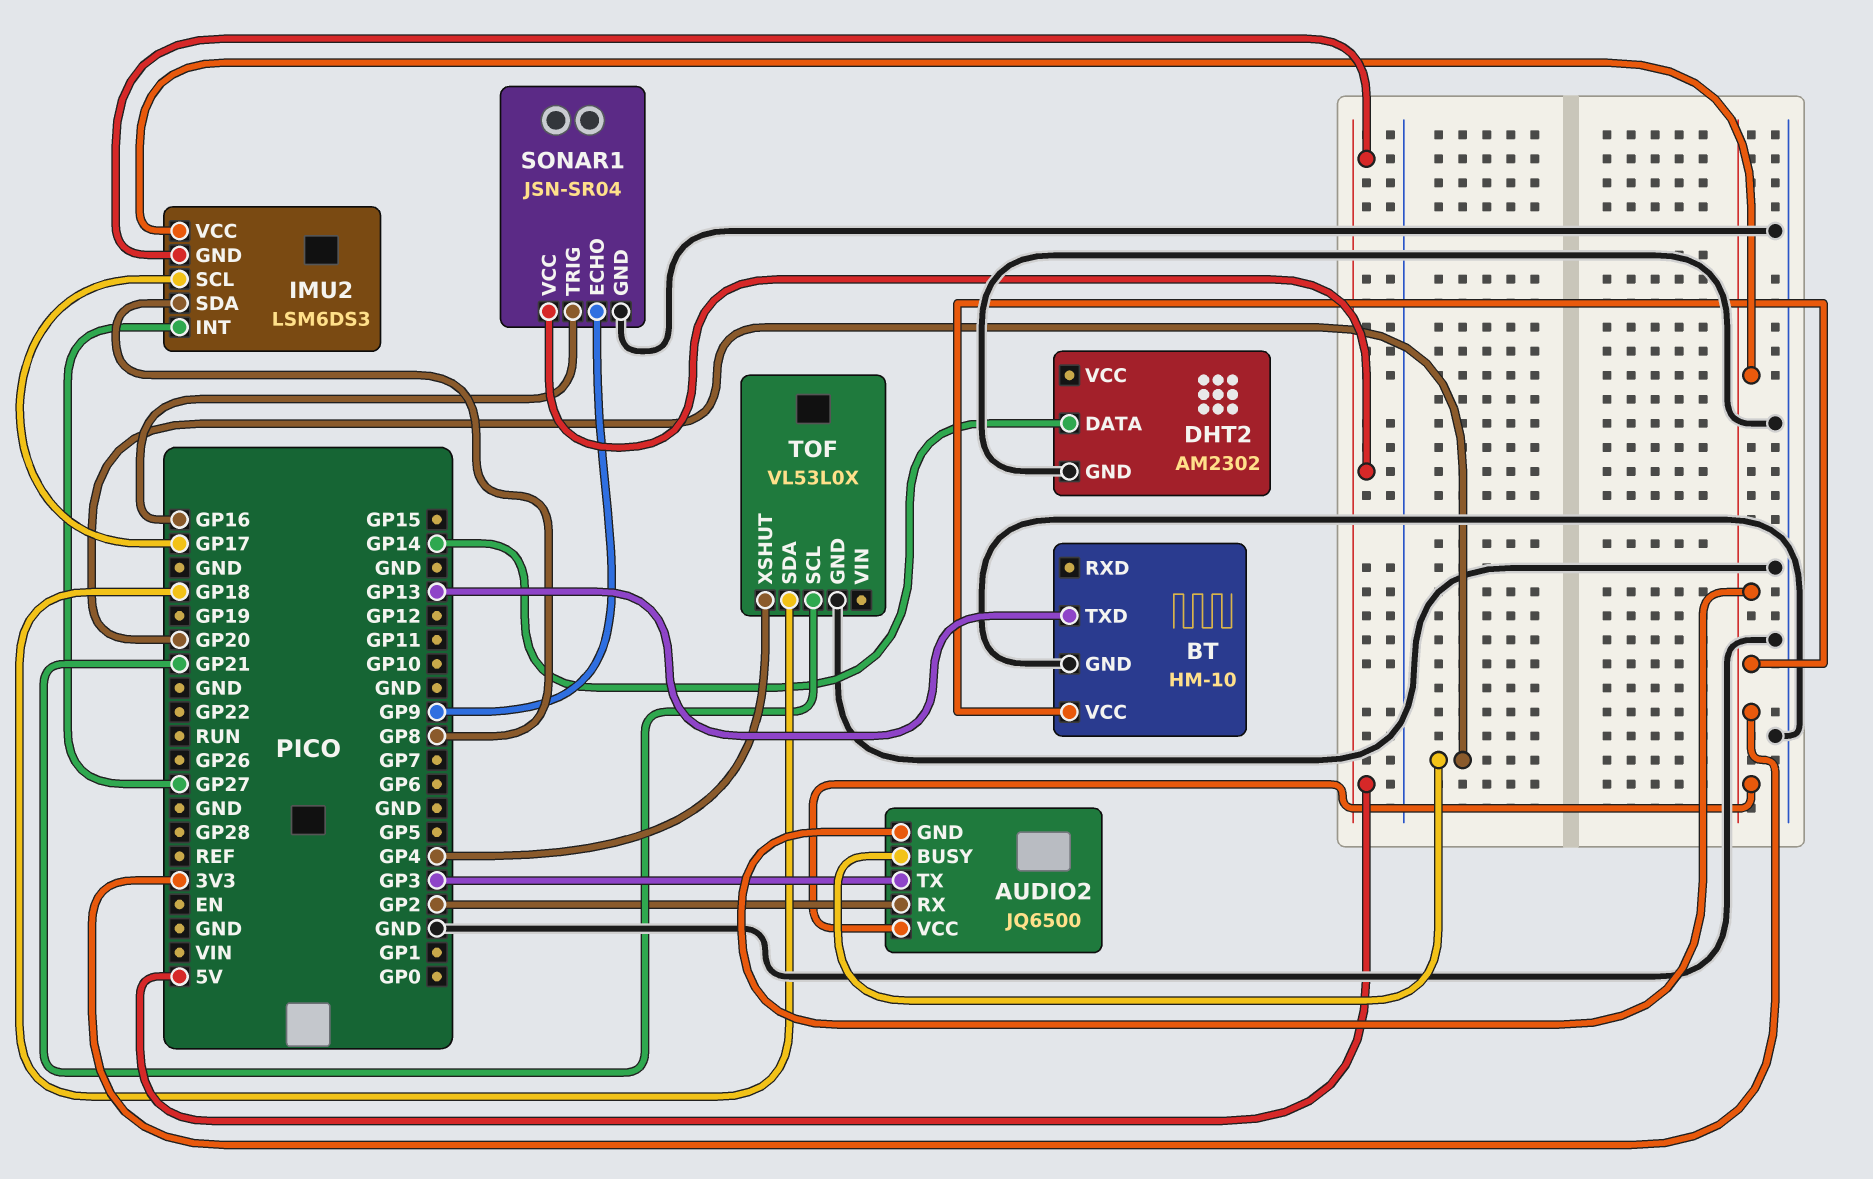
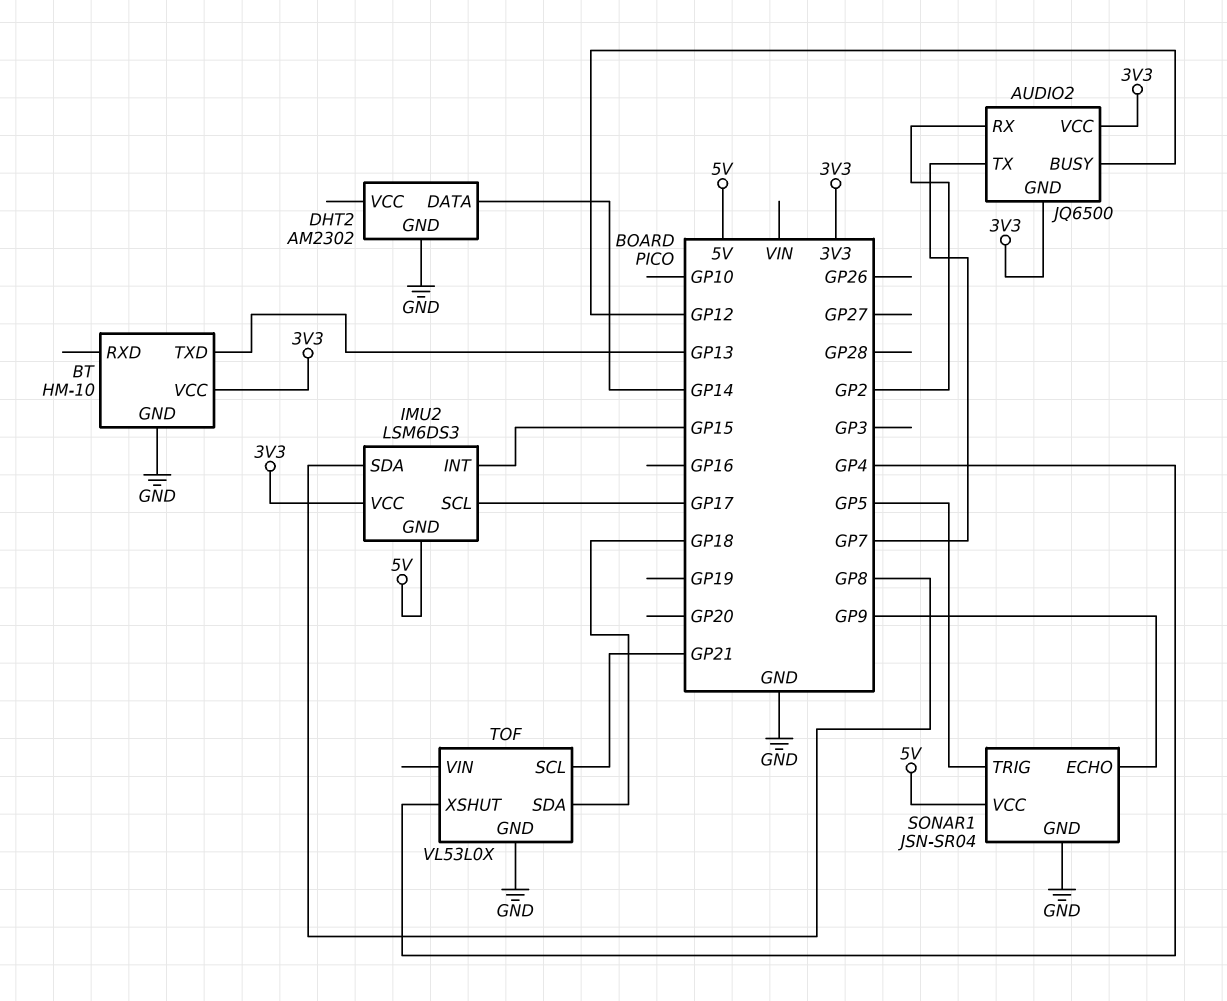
AUDIO2 pin BUSY: GP20 -> GP12
AUDIO2 pin TX: GP3 -> GP7
IMU2 pin INT: GP27 -> GP15
SONAR1 pin TRIG: GP16 -> GP5

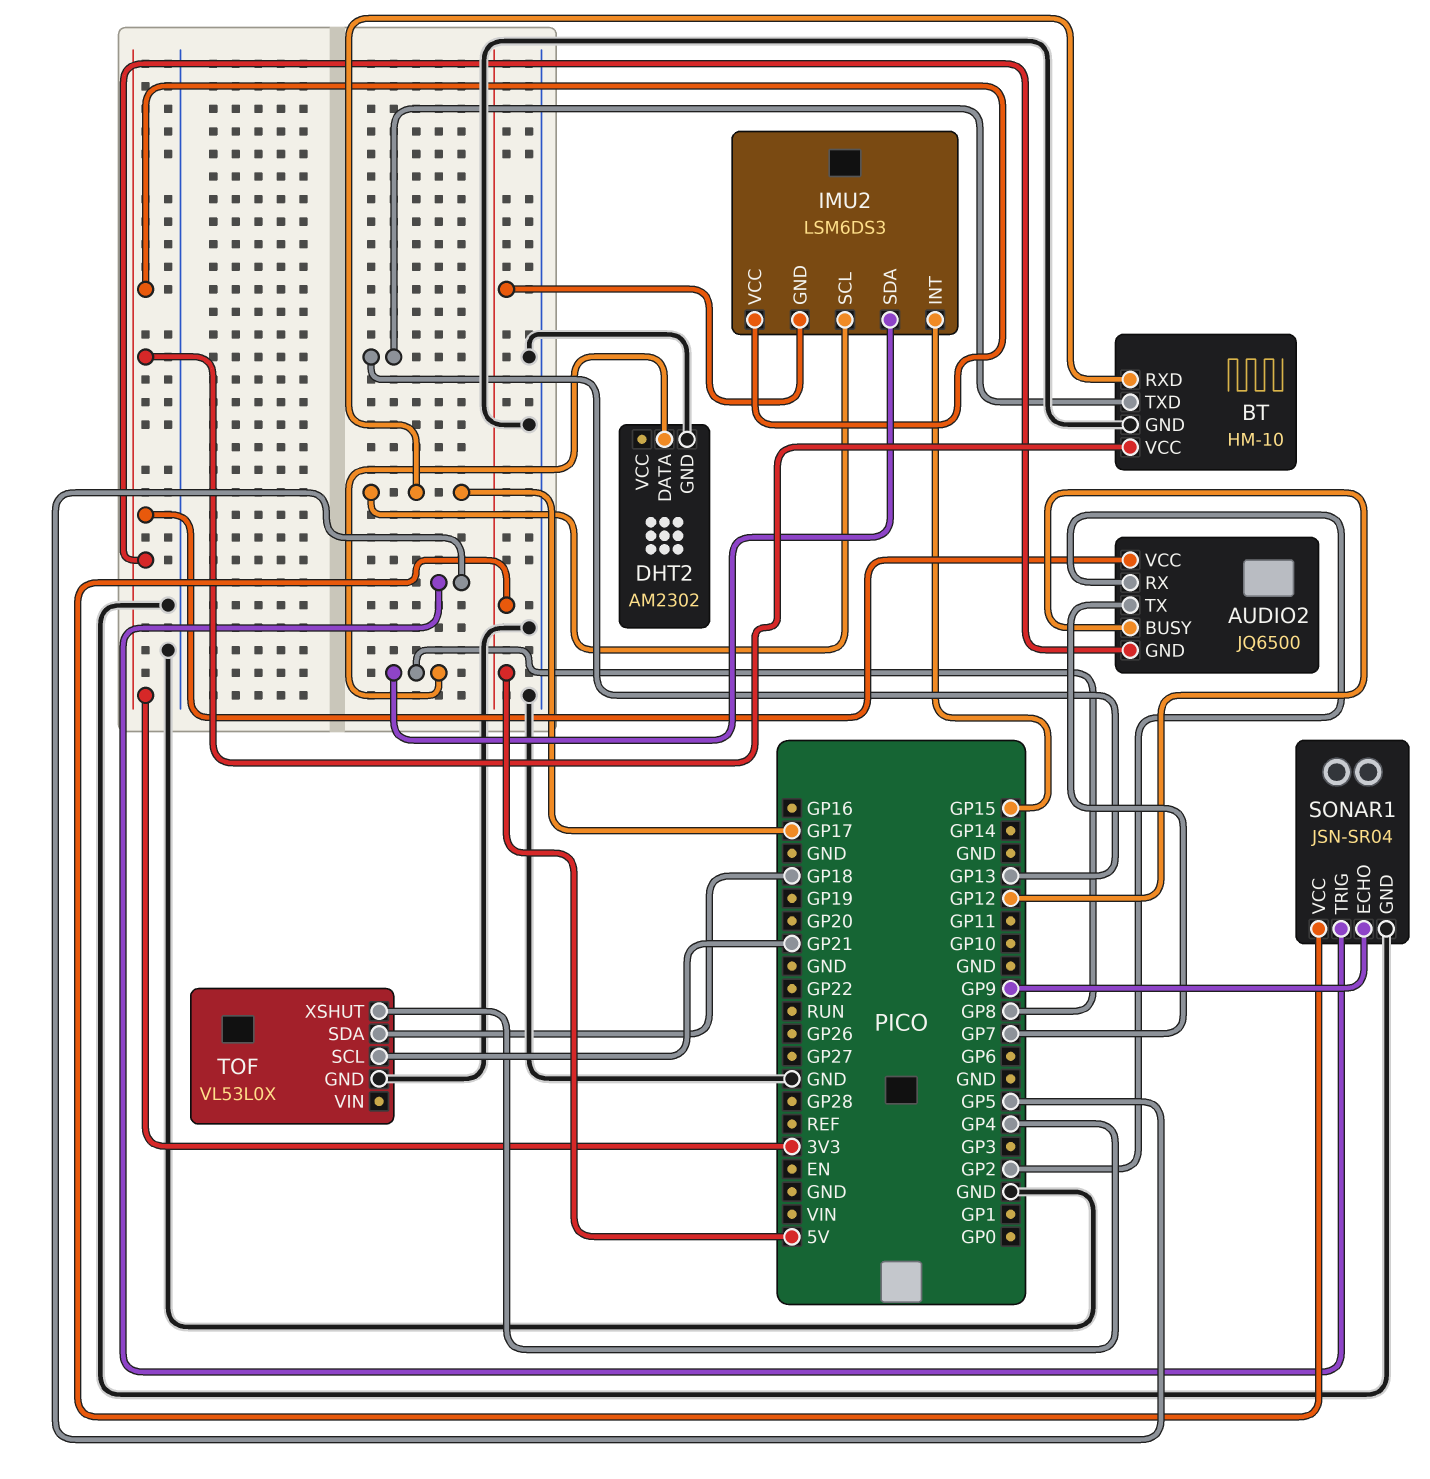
BT pin RXD: none -> GP17
DHT2 pin DATA: GP14 -> GP8

